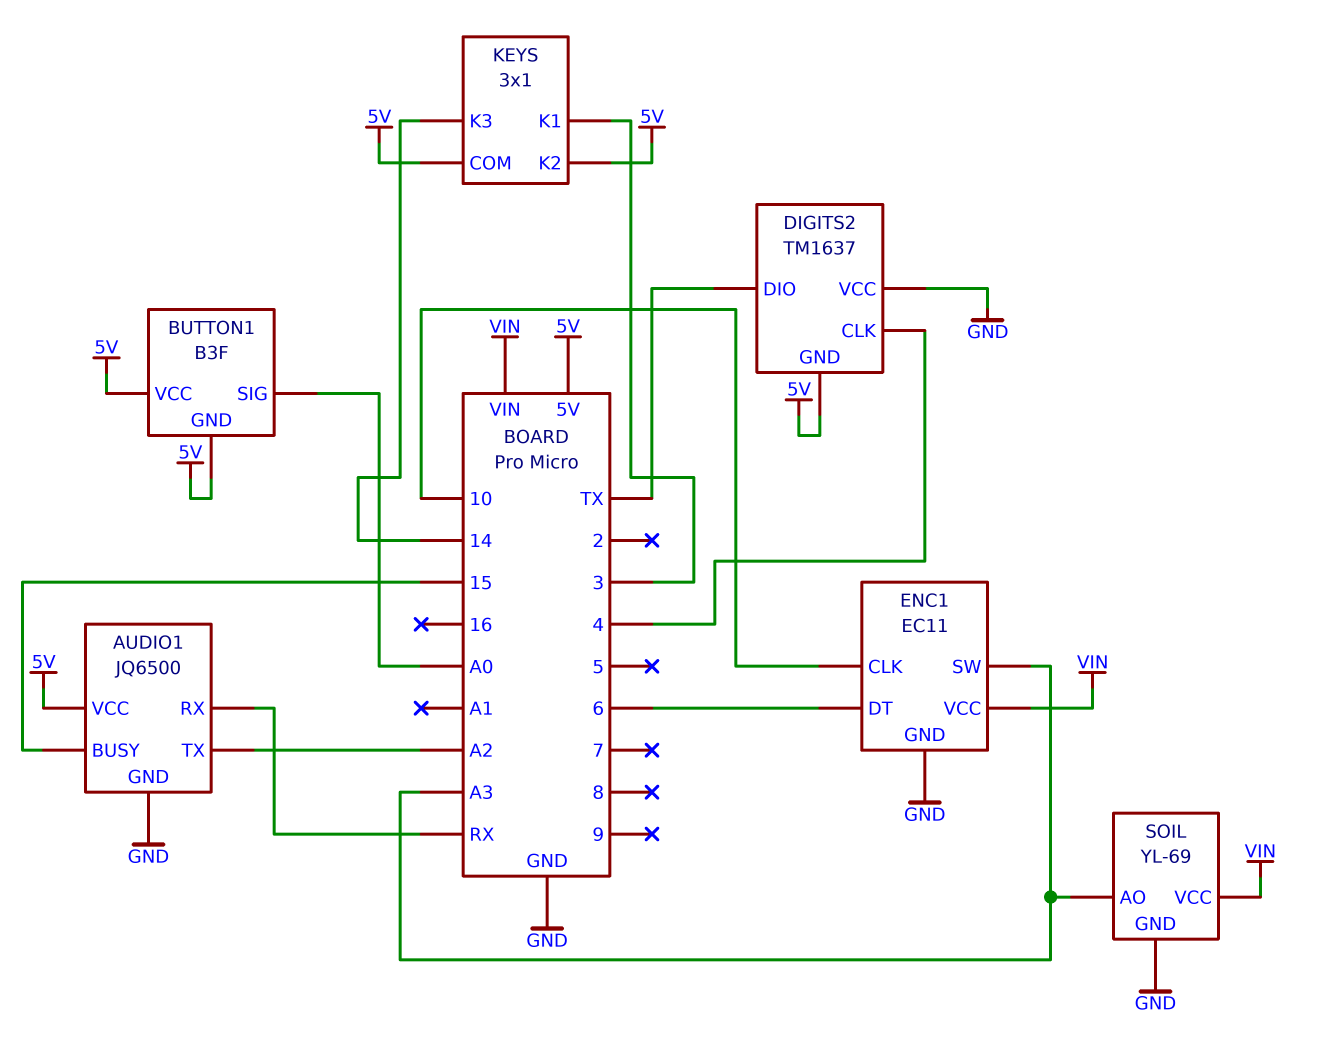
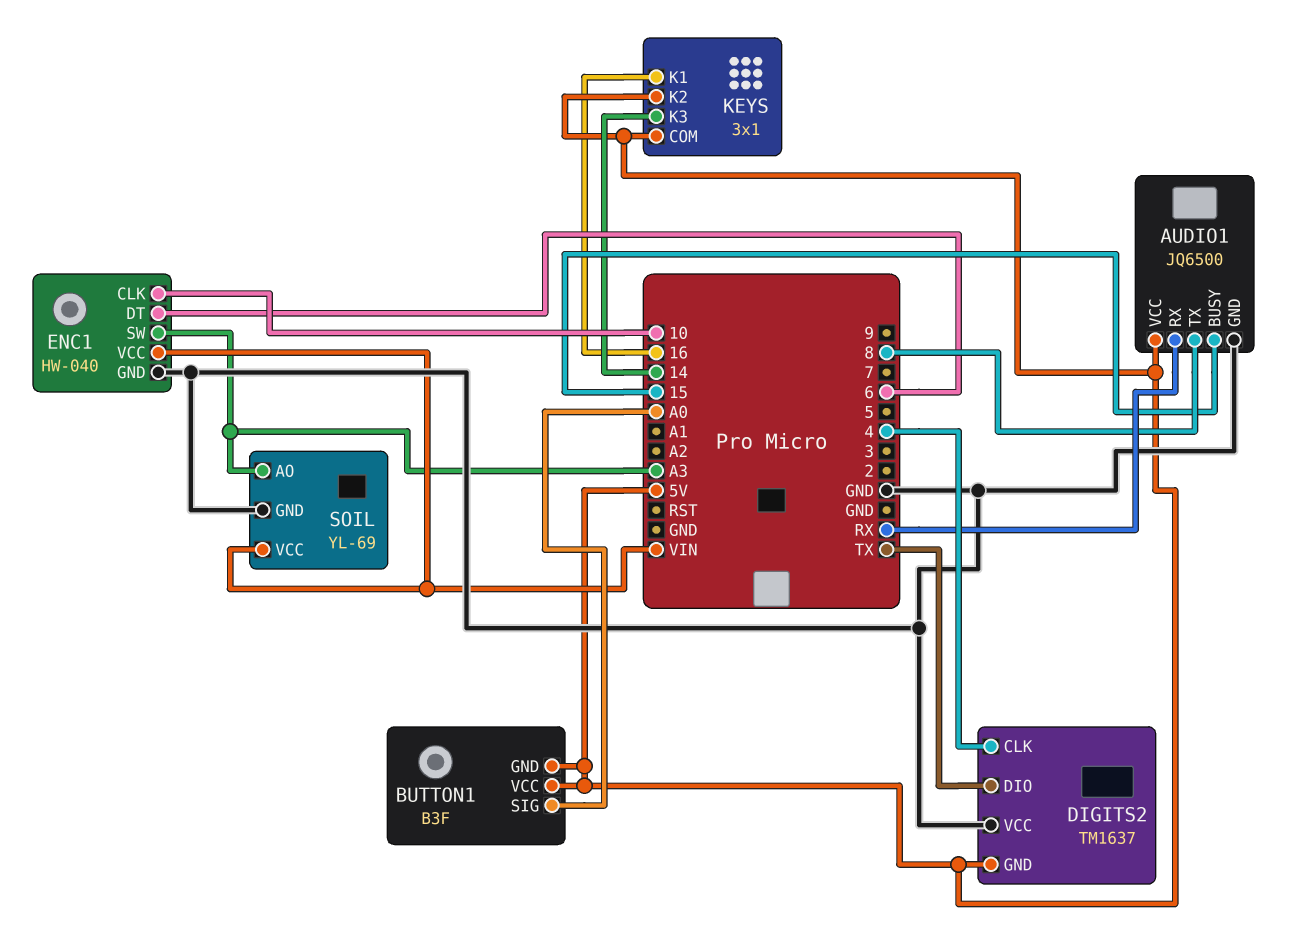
AUDIO1 pin TX: A2 -> 8
ENC1: EC11 -> HW-040
KEYS pin K1: 3 -> 16

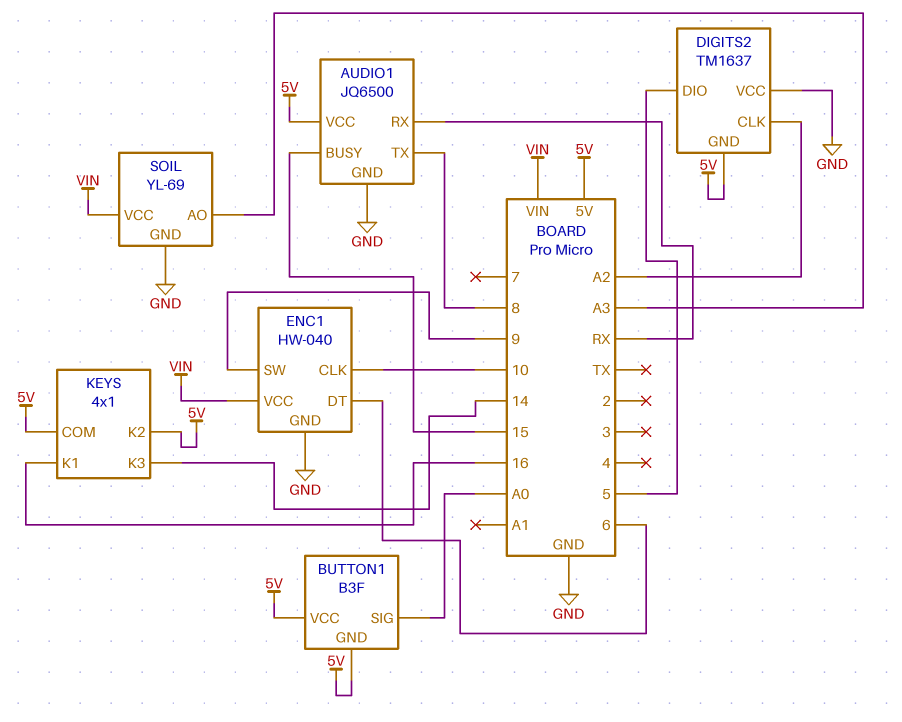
DIGITS2 pin CLK: 4 -> A2
DIGITS2 pin DIO: TX -> 5
ENC1 pin SW: A3 -> 9
KEYS: 3x1 -> 4x1

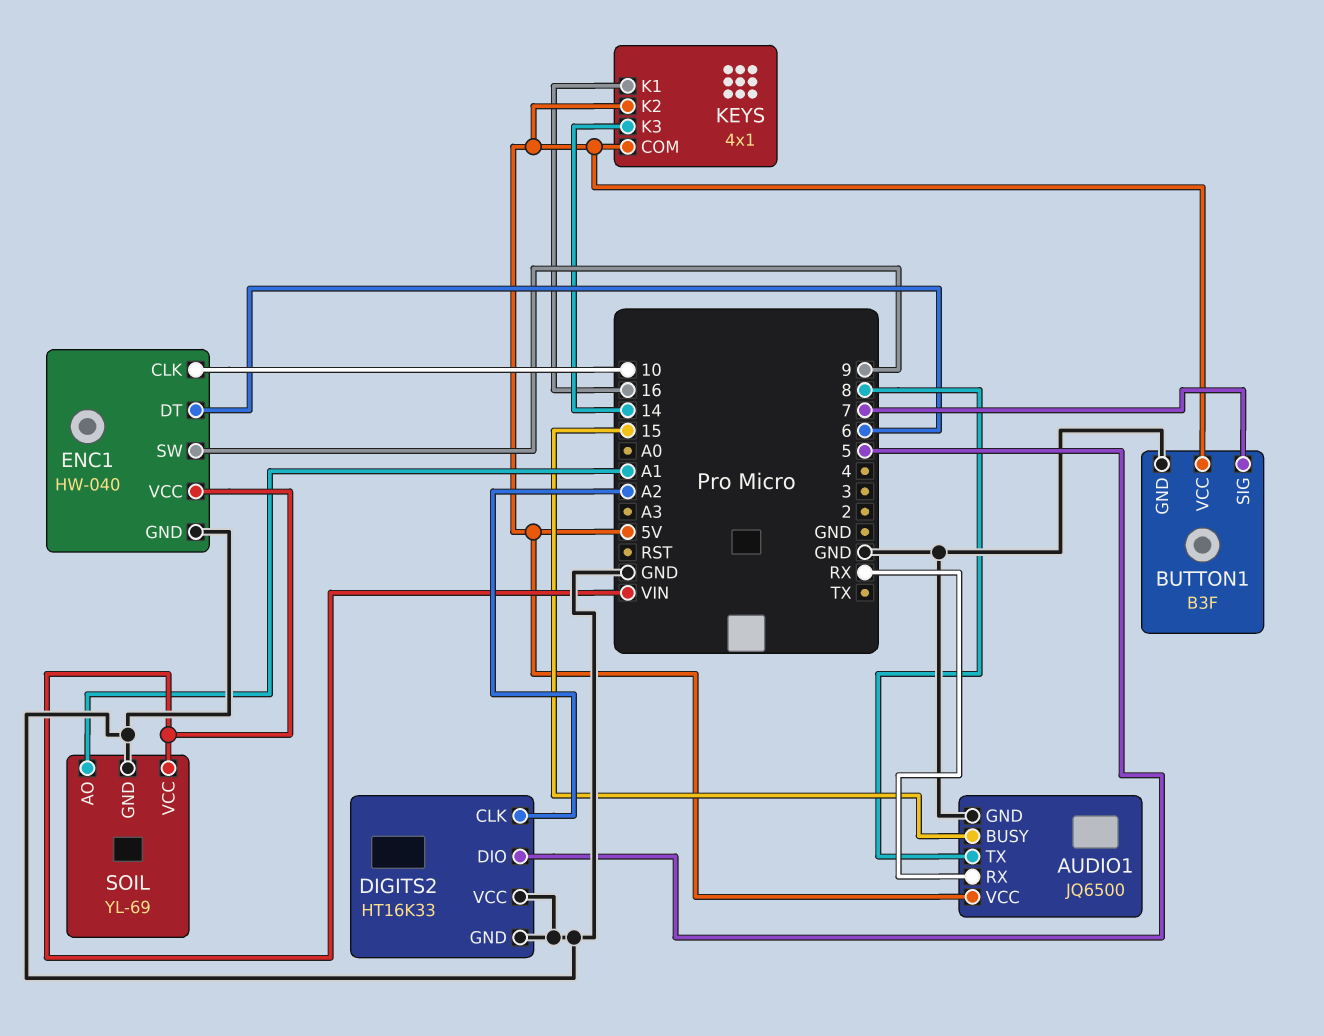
BUTTON1 pin GND: 5V -> GND
BUTTON1 pin SIG: A0 -> 7
DIGITS2: TM1637 -> HT16K33
DIGITS2 pin GND: 5V -> GND
SOIL pin AO: A3 -> A1

